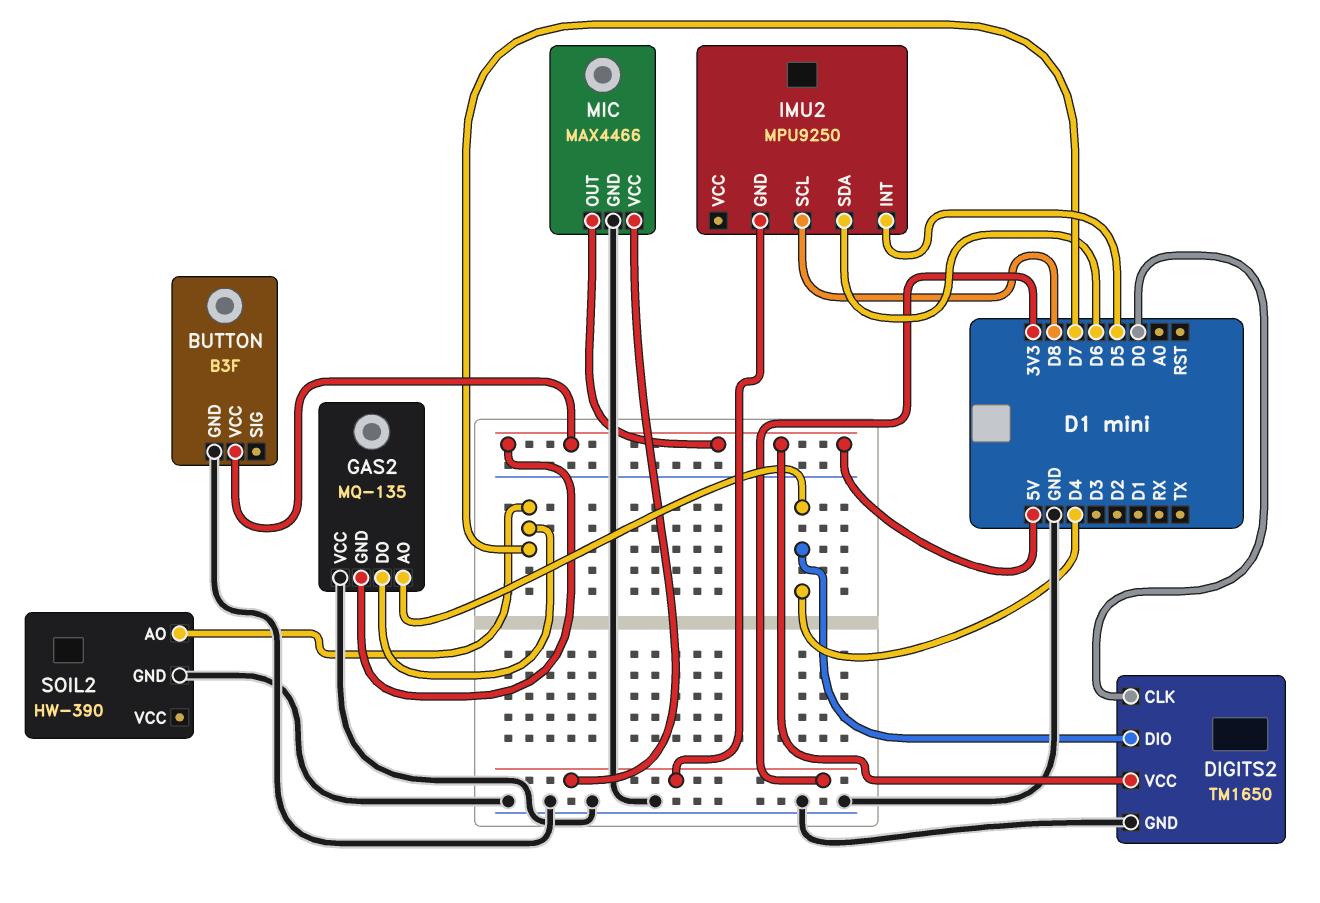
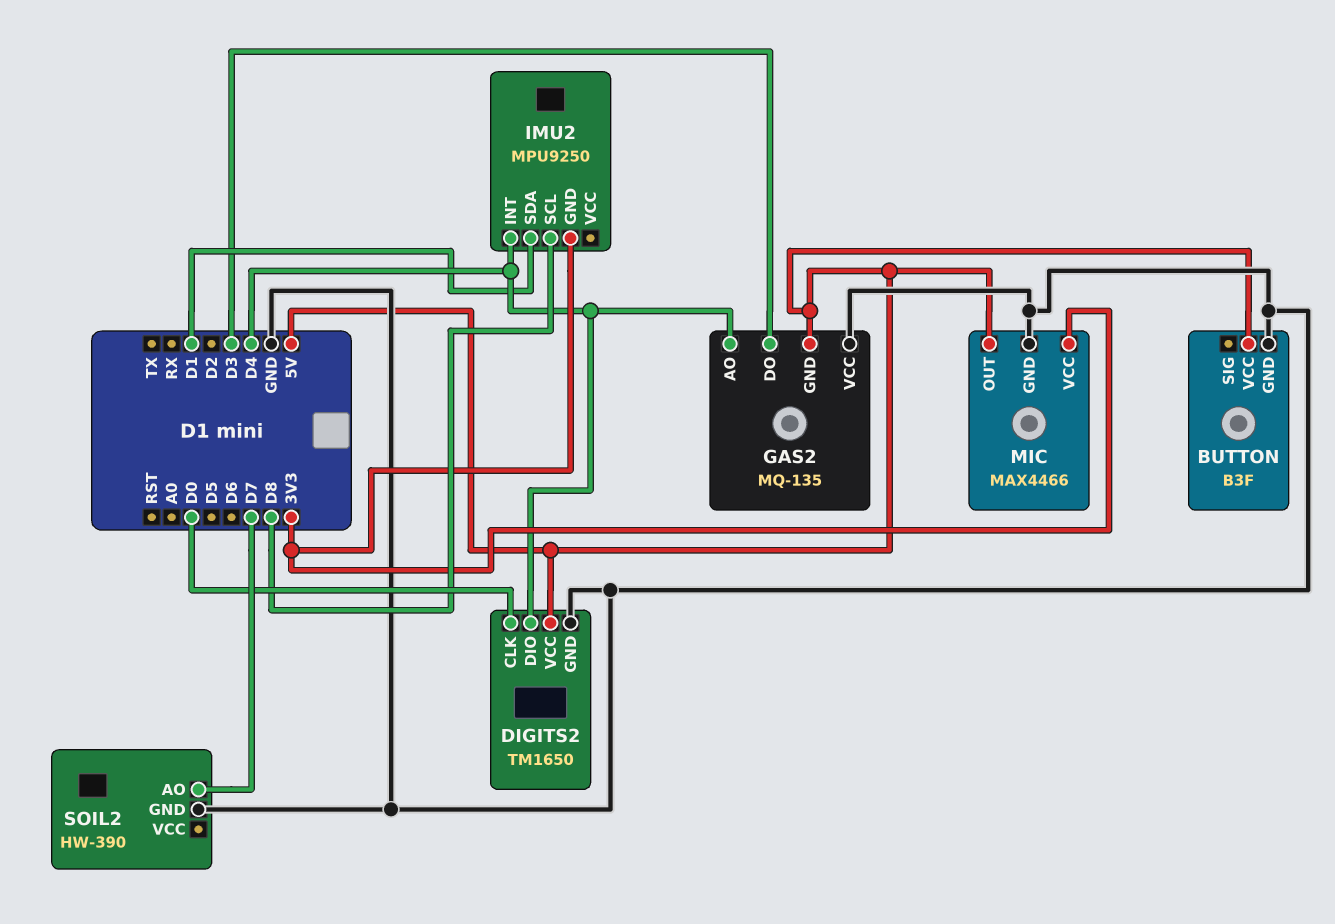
GAS2 pin DO: D7 -> D3
IMU2 pin INT: D5 -> D4
IMU2 pin SDA: D6 -> D1

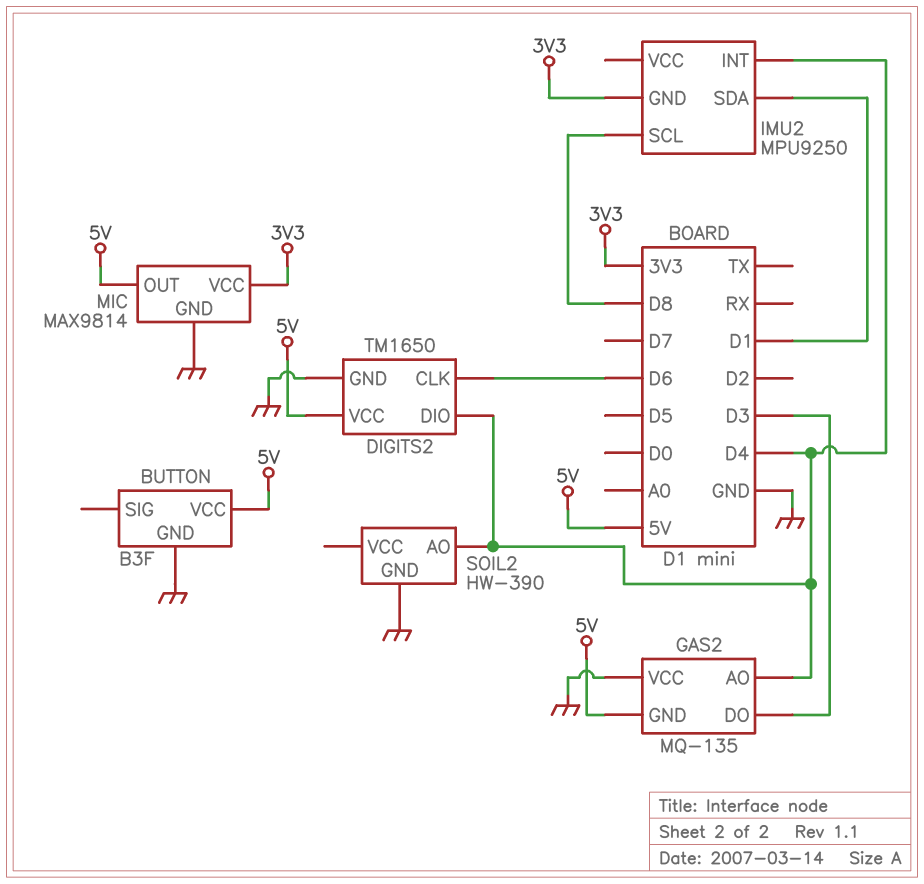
DIGITS2 pin CLK: D0 -> D6
MIC: MAX4466 -> MAX9814
SOIL2 pin AO: D7 -> D4

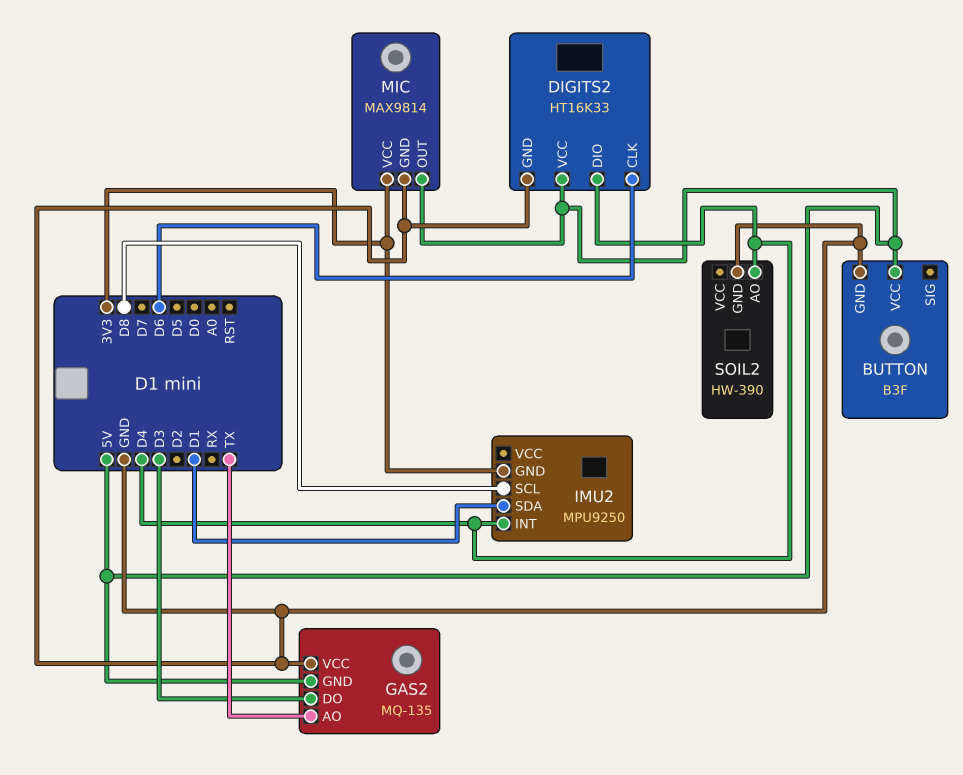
DIGITS2: TM1650 -> HT16K33
GAS2 pin AO: D4 -> TX

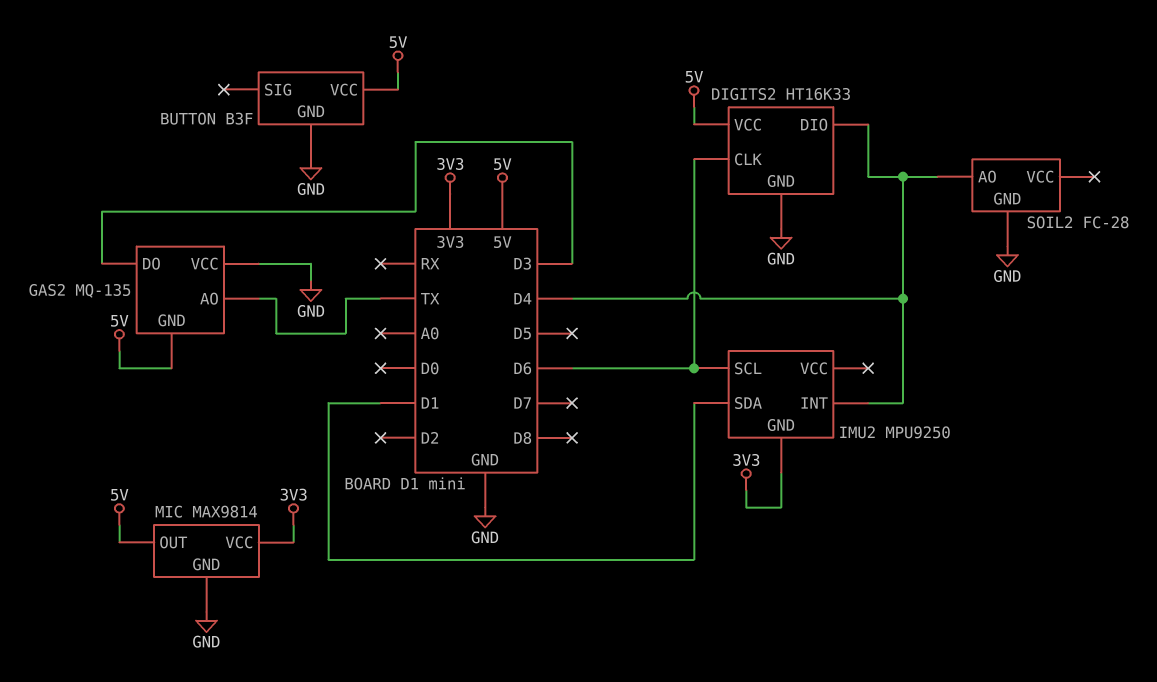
IMU2 pin SCL: D8 -> D6
SOIL2: HW-390 -> FC-28

